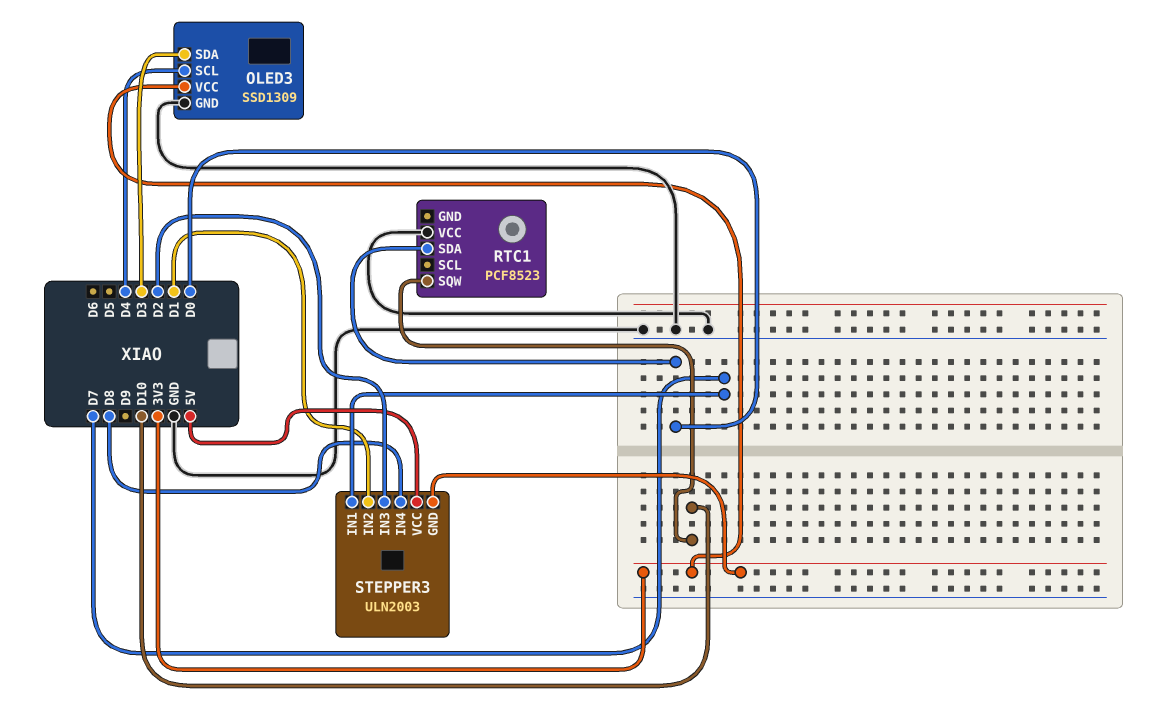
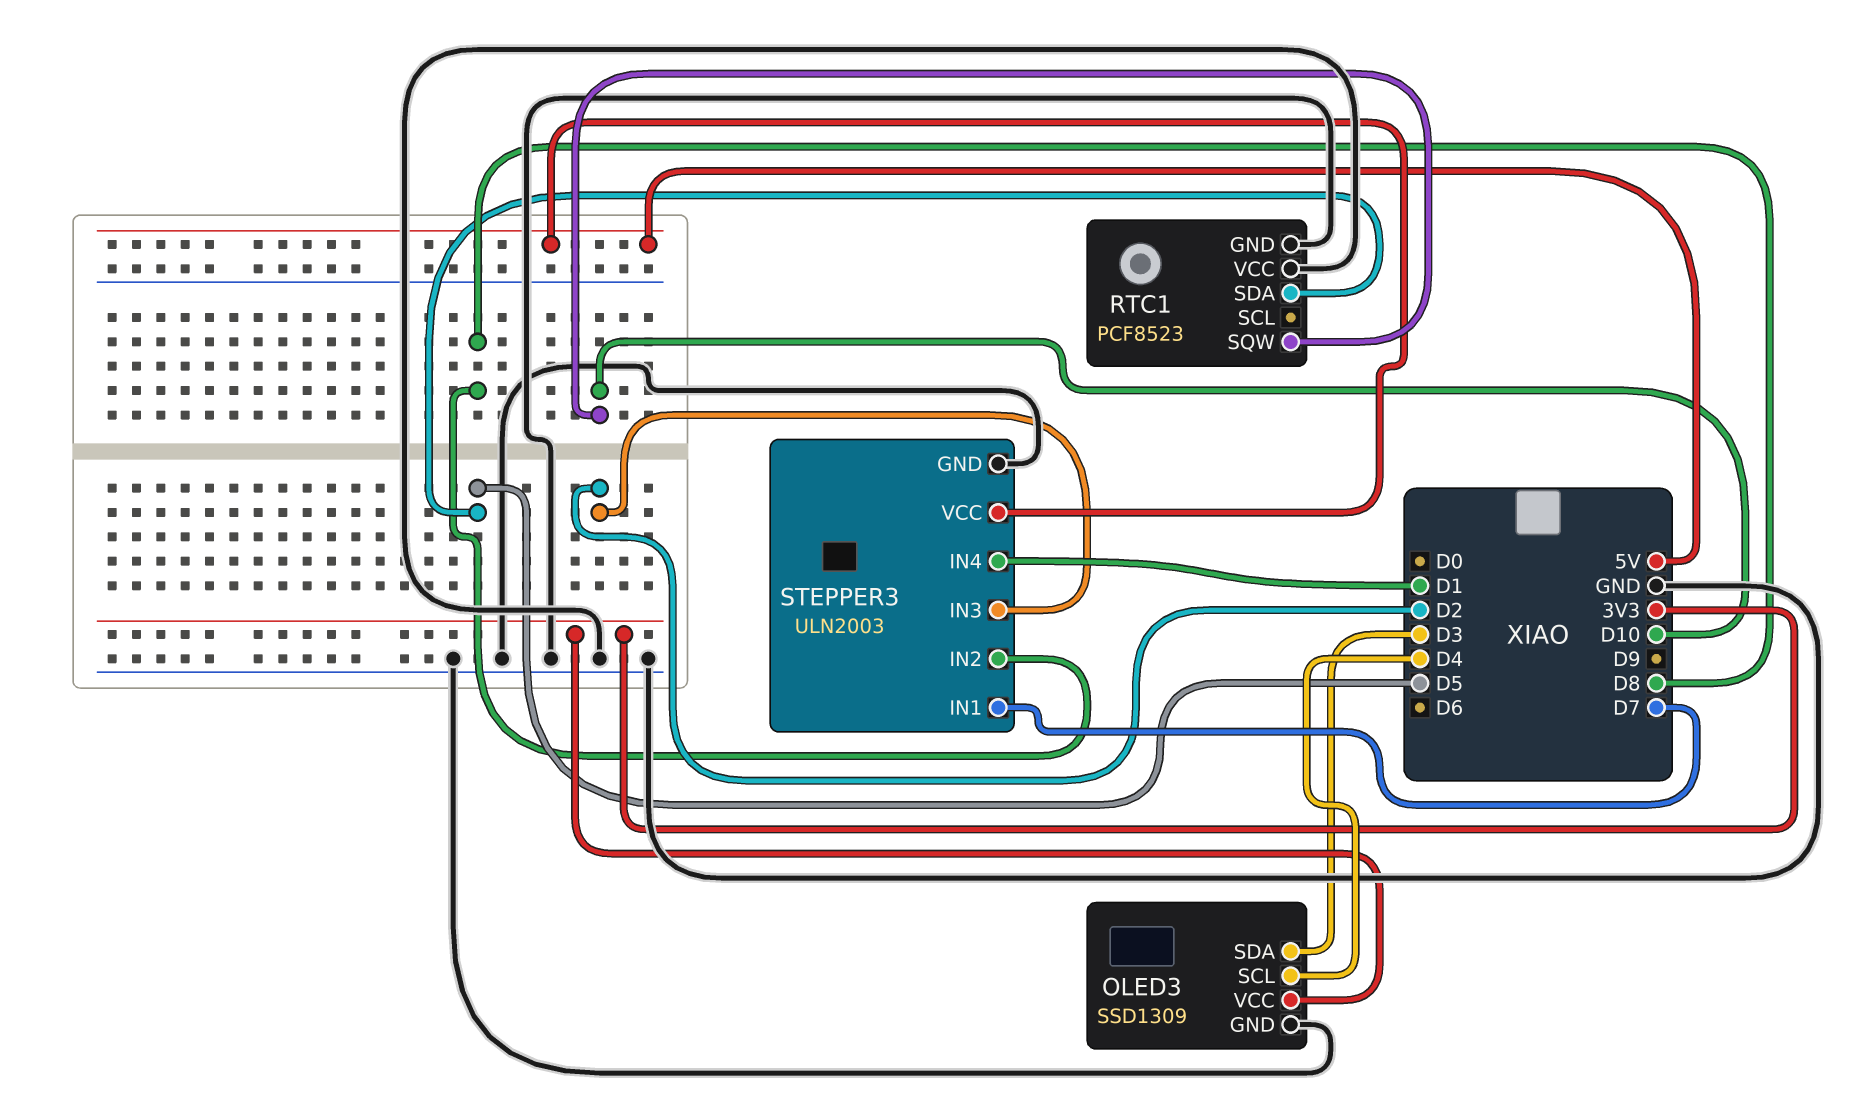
RTC1 pin GND: none -> GND
RTC1 pin SDA: D0 -> D5
STEPPER3 pin GND: 3V3 -> GND
STEPPER3 pin IN2: D1 -> D8
STEPPER3 pin IN4: D8 -> D1

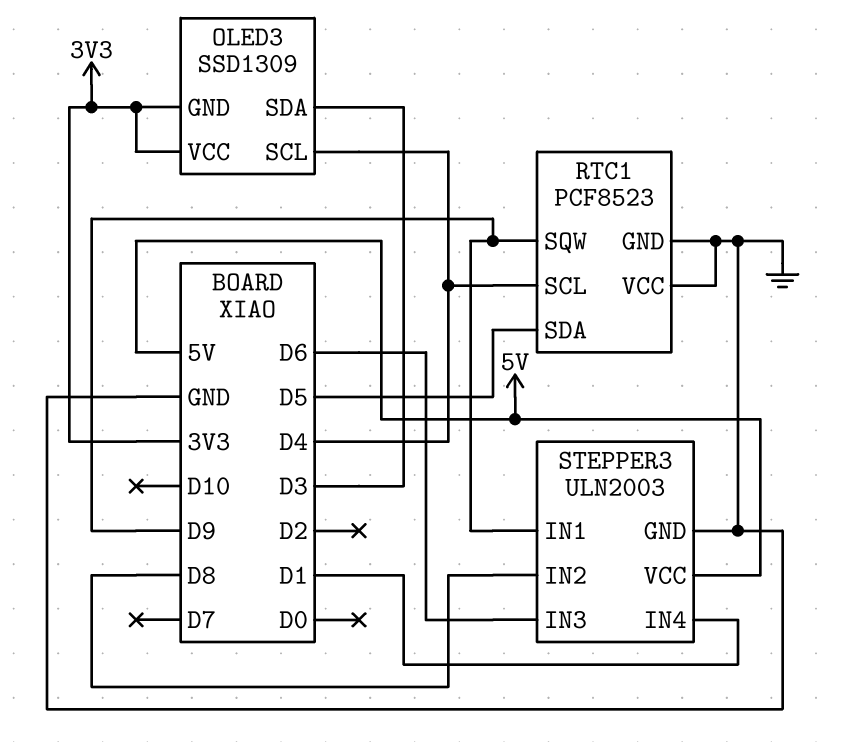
OLED3 pin GND: GND -> 3V3
RTC1 pin SCL: none -> D4
RTC1 pin SQW: D10 -> D9
STEPPER3 pin IN1: D7 -> D9
STEPPER3 pin IN3: D2 -> D6

